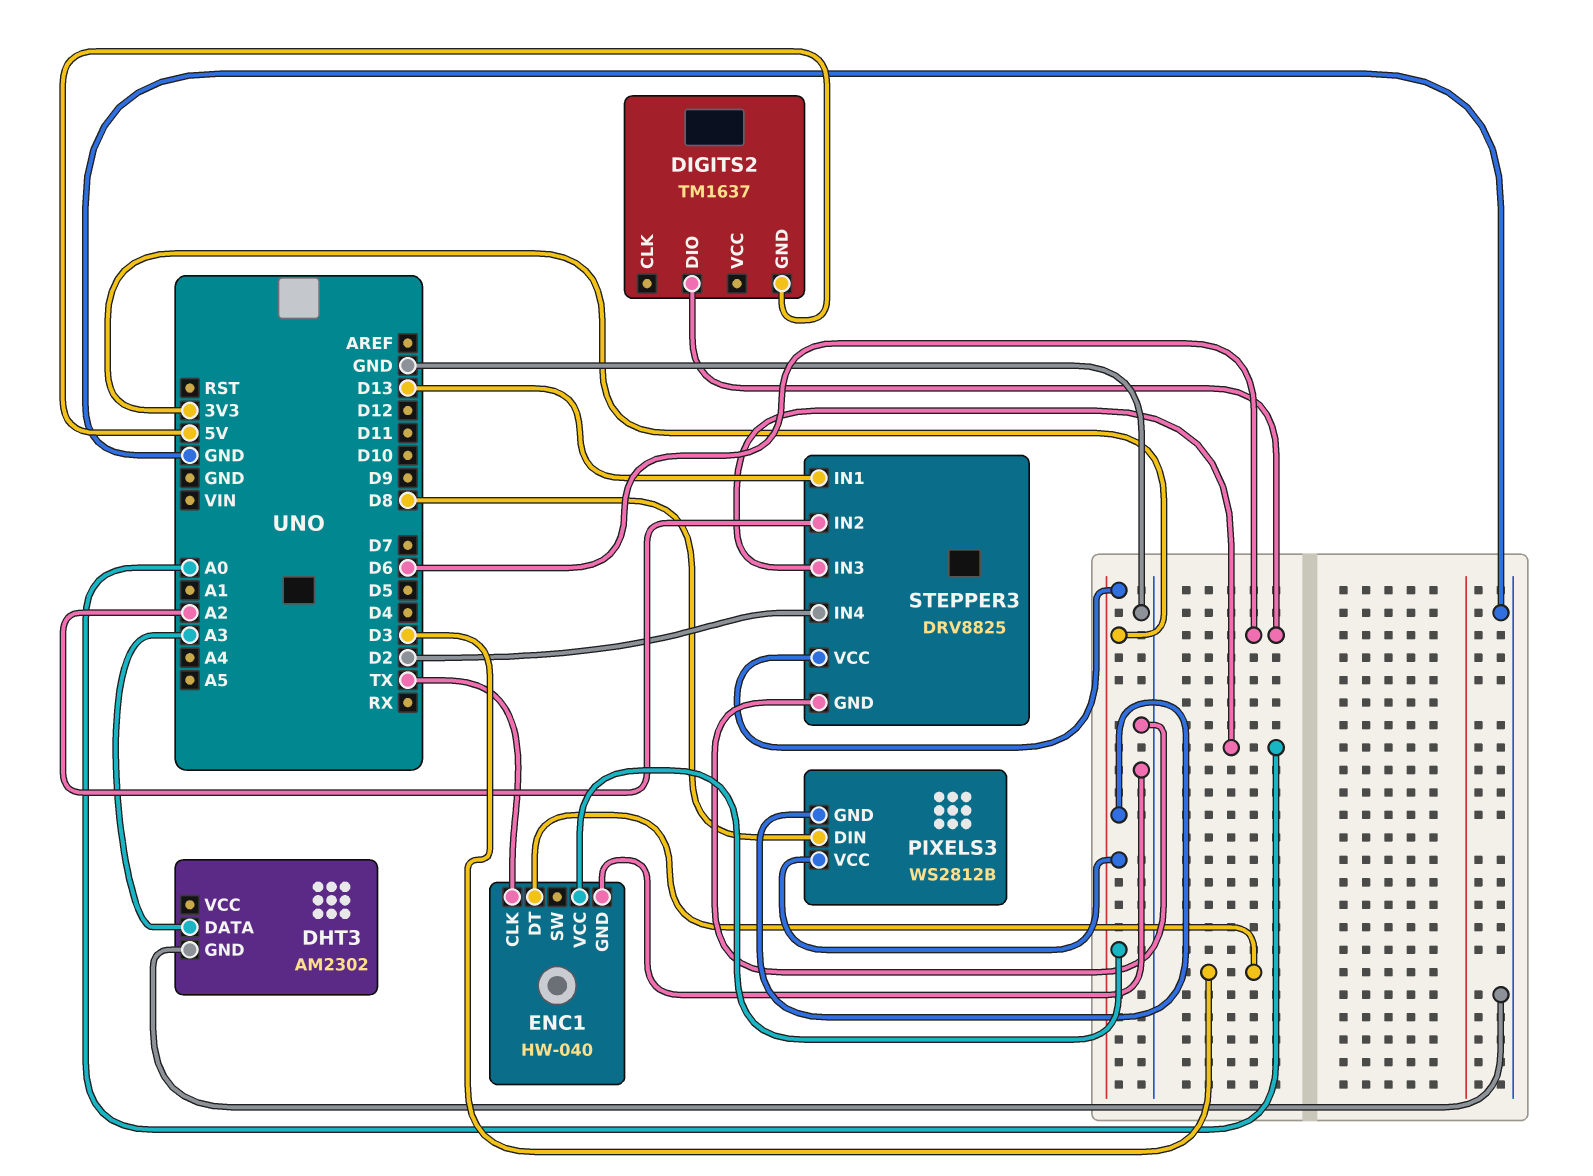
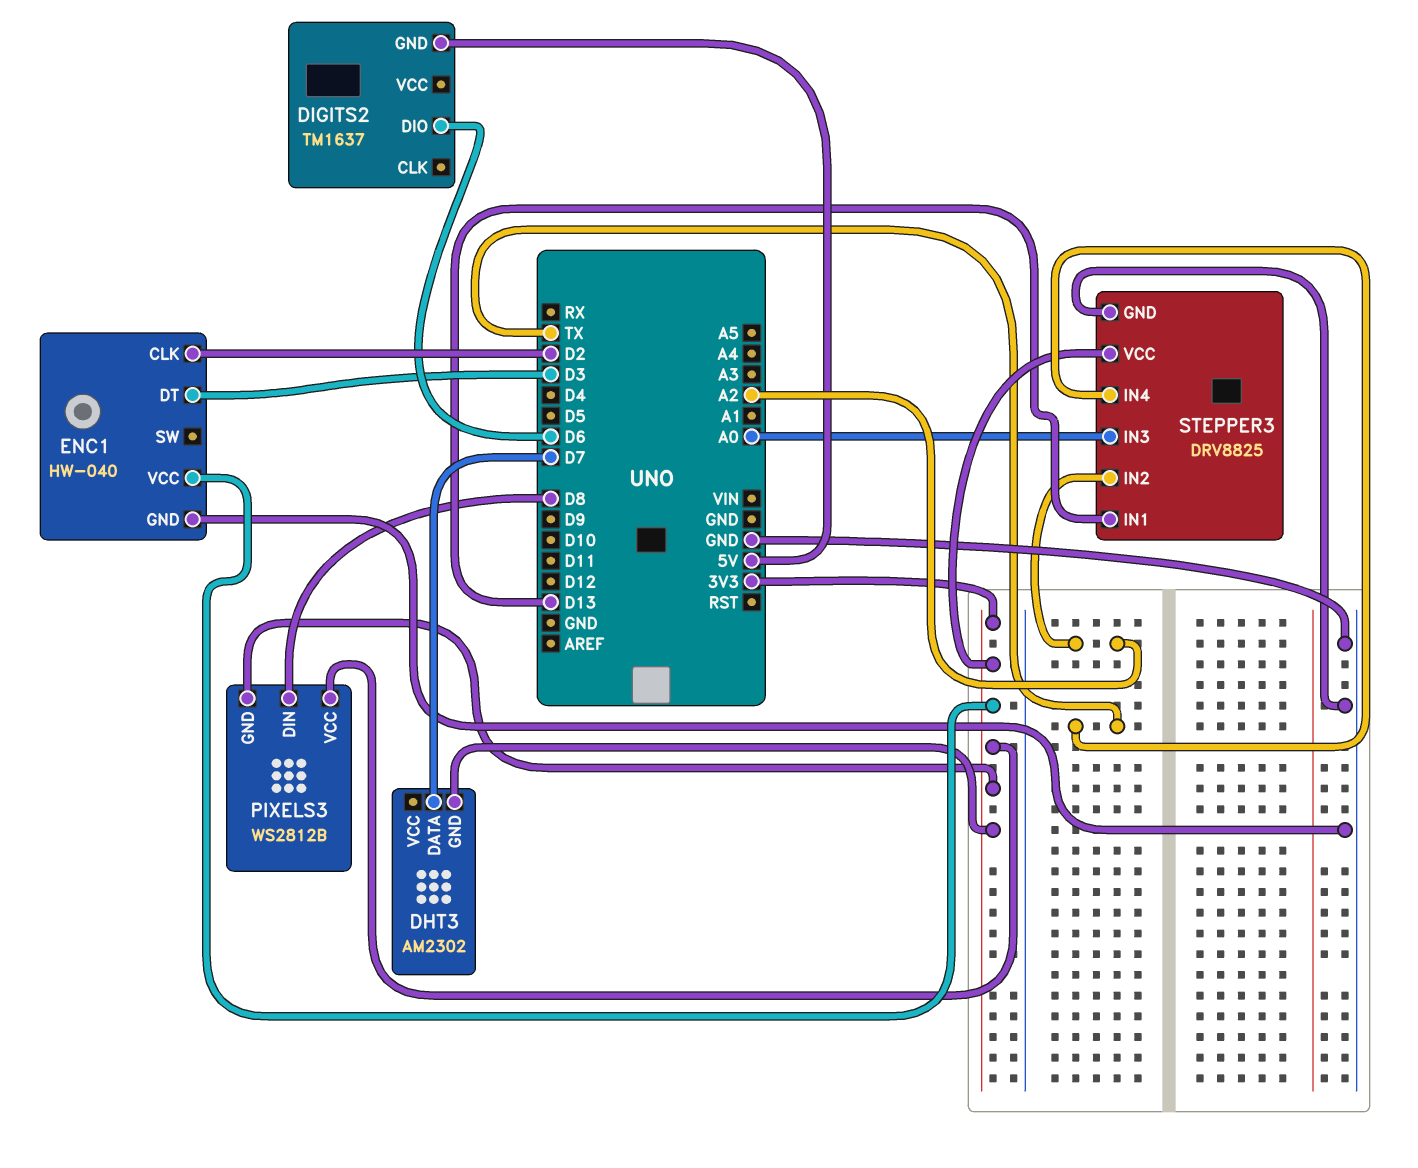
DHT3 pin DATA: A3 -> D7
DHT3 pin GND: GND -> 3V3
ENC1 pin CLK: TX -> D2
STEPPER3 pin IN4: D2 -> TX

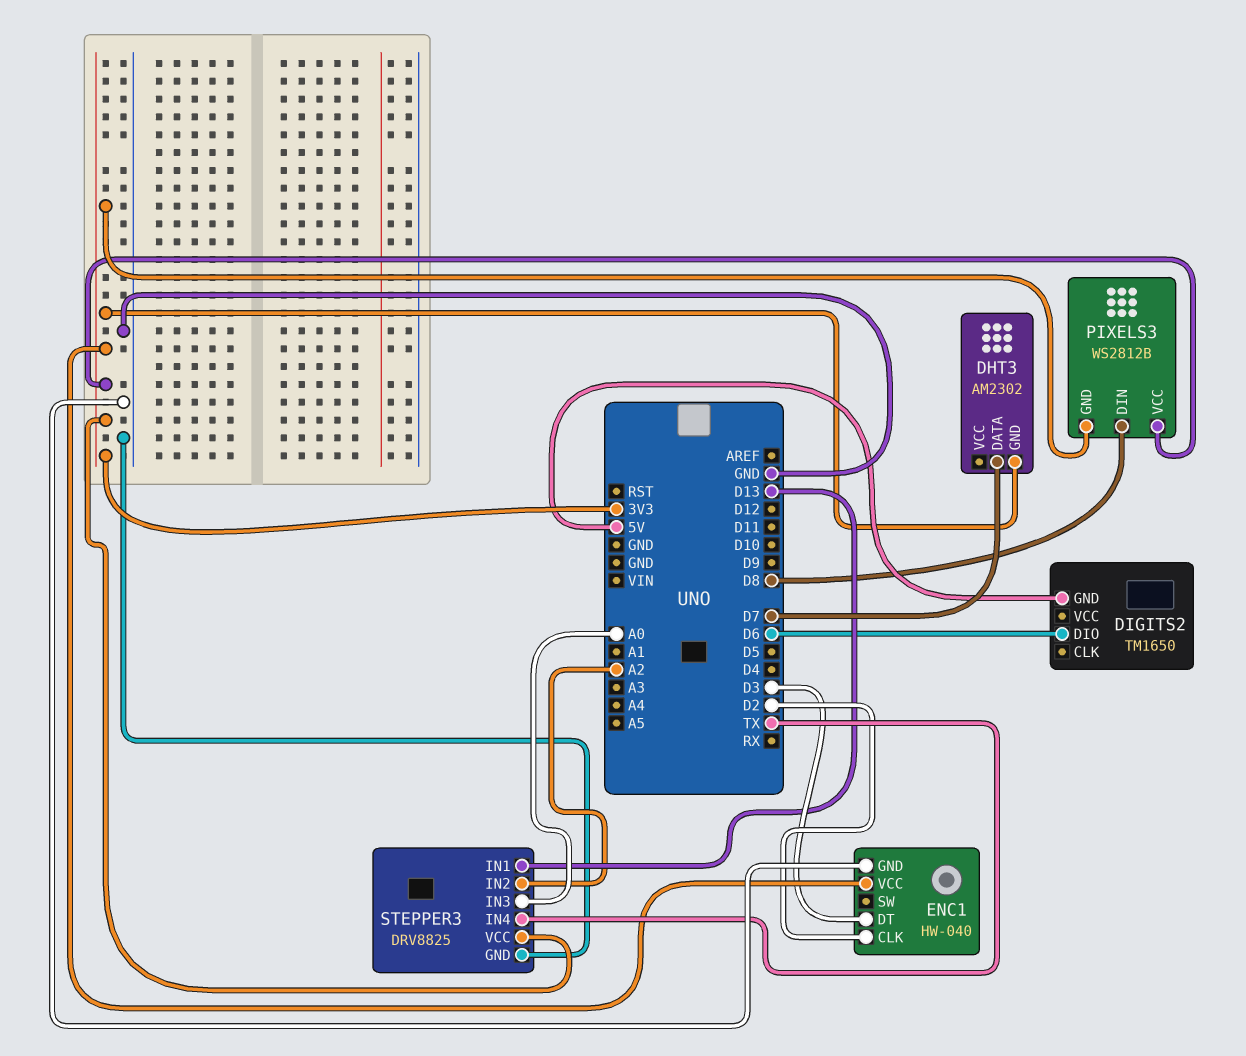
DIGITS2: TM1637 -> TM1650

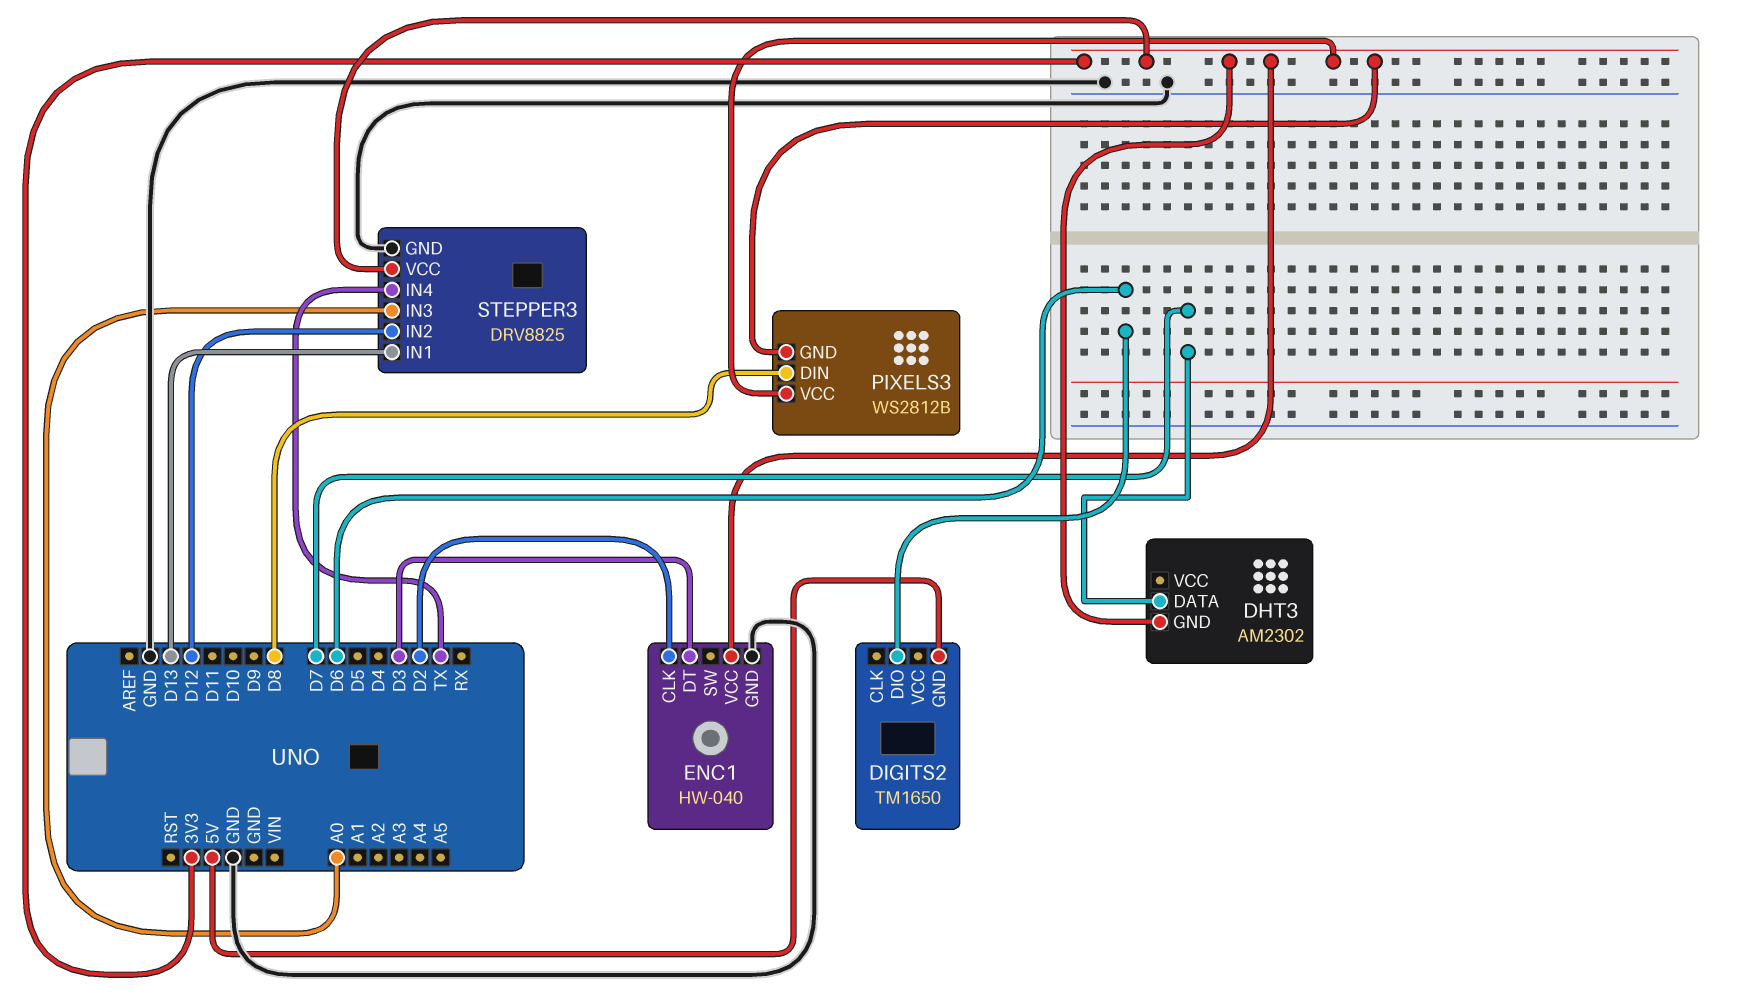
STEPPER3 pin IN2: A2 -> D12

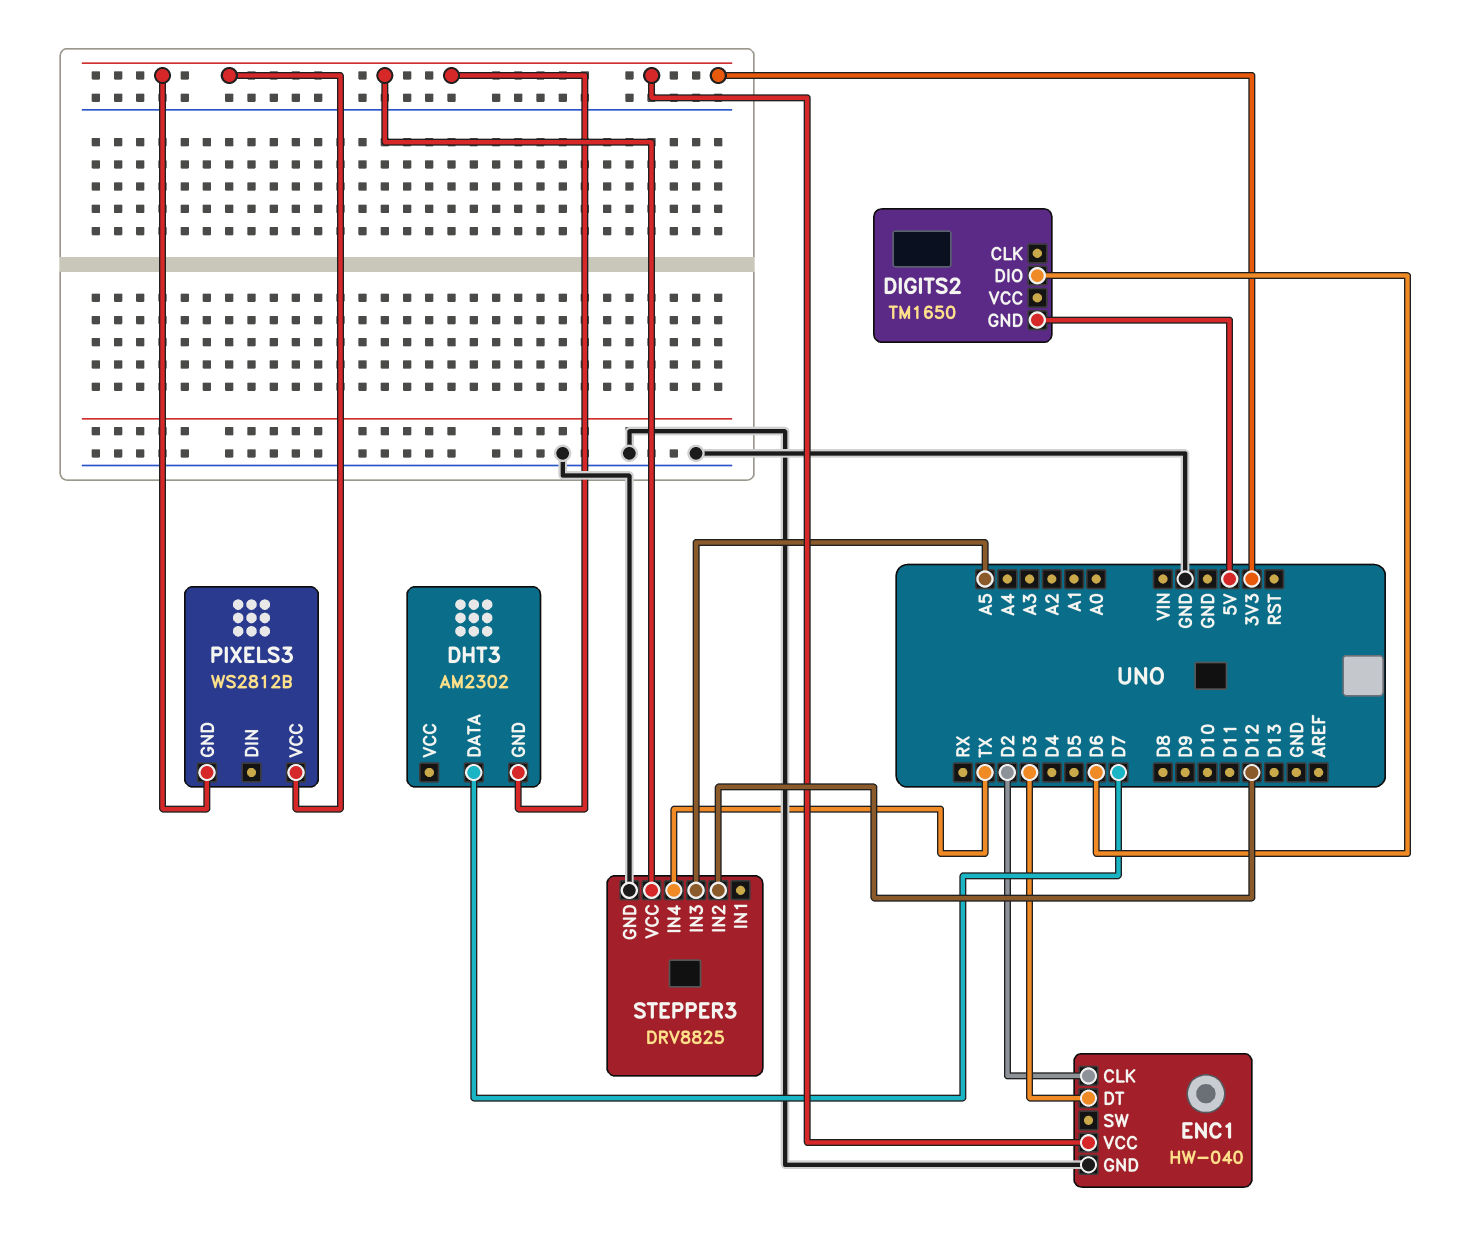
PIXELS3 pin DIN: D8 -> none
STEPPER3 pin IN1: D13 -> none
STEPPER3 pin IN3: A0 -> A5

